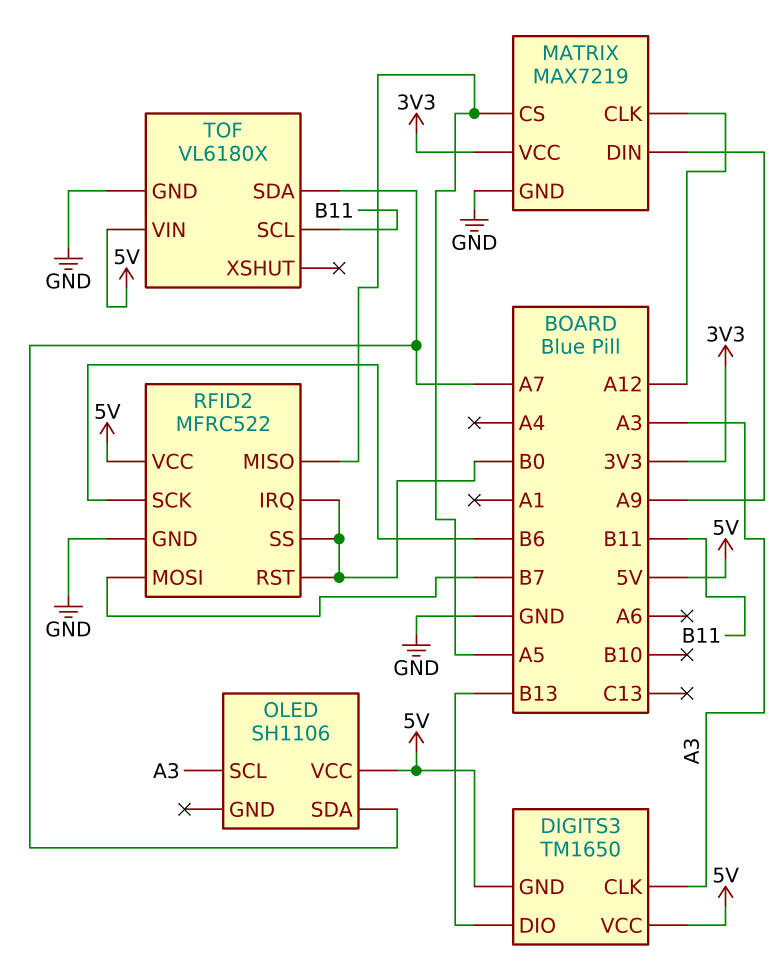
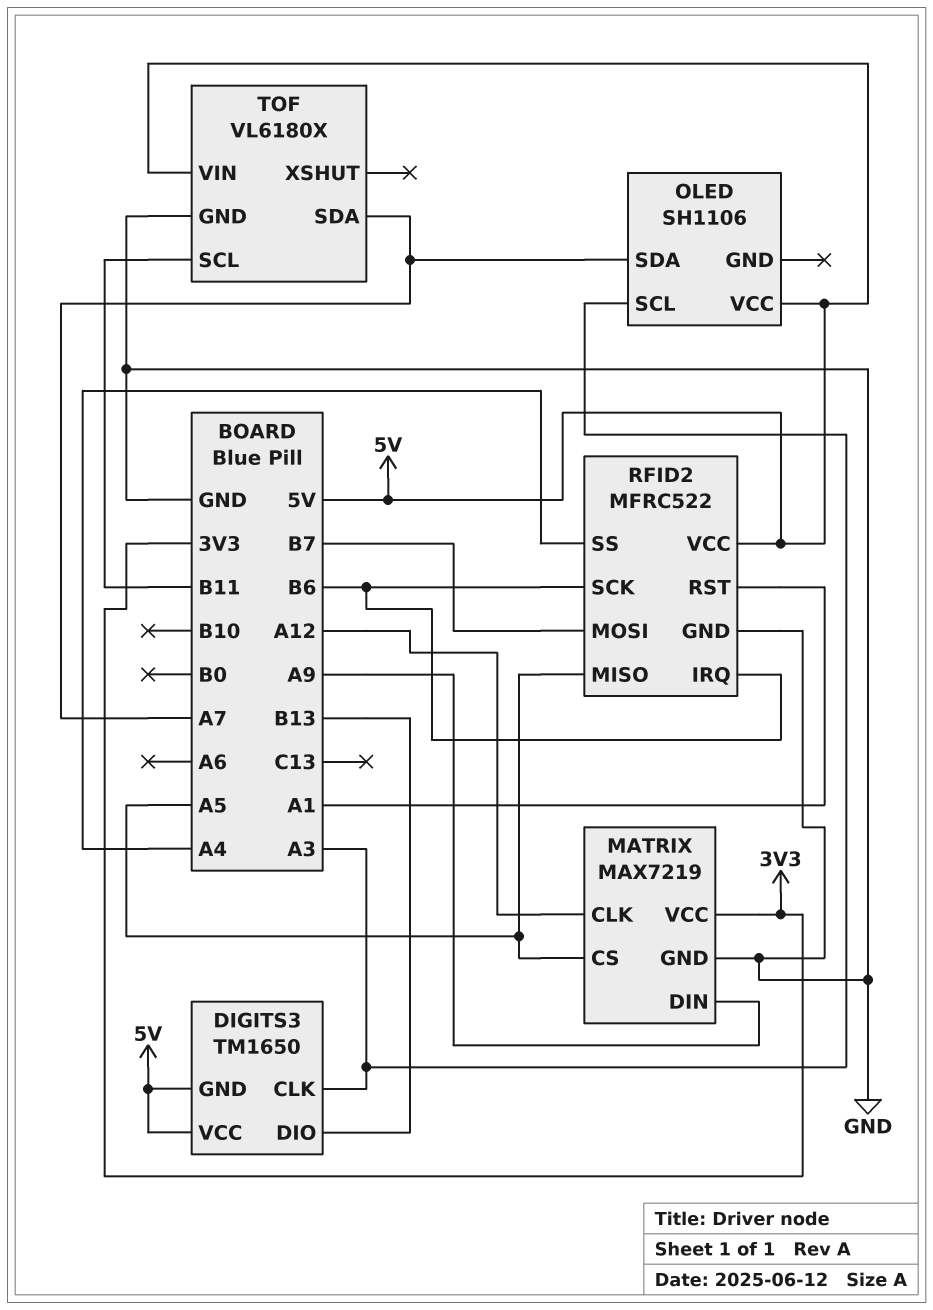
RFID2 pin IRQ: B0 -> B6
RFID2 pin RST: B0 -> A1
RFID2 pin SS: B0 -> A4

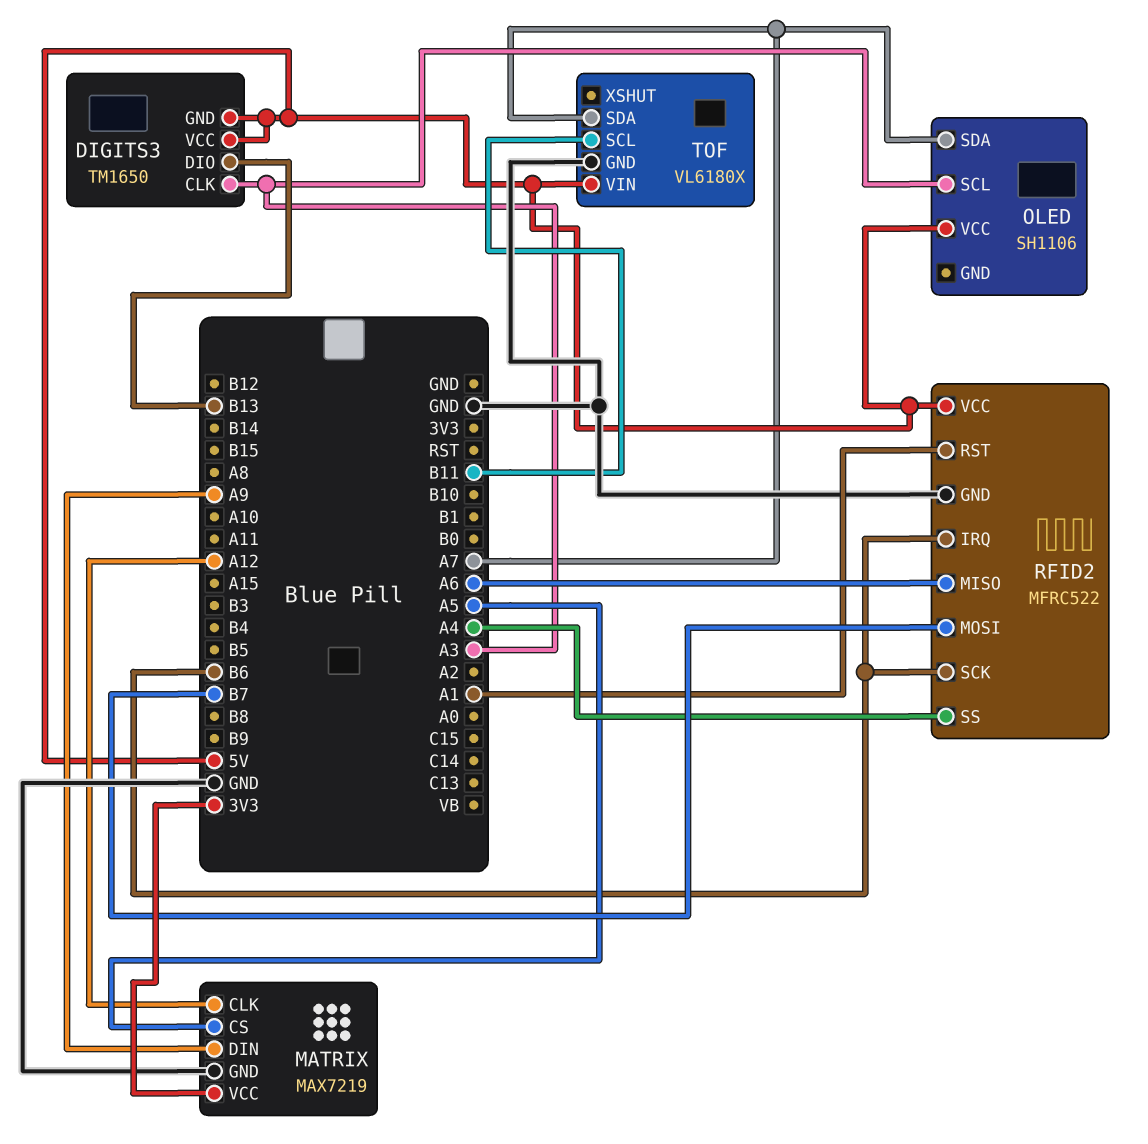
RFID2 pin MISO: A5 -> A6

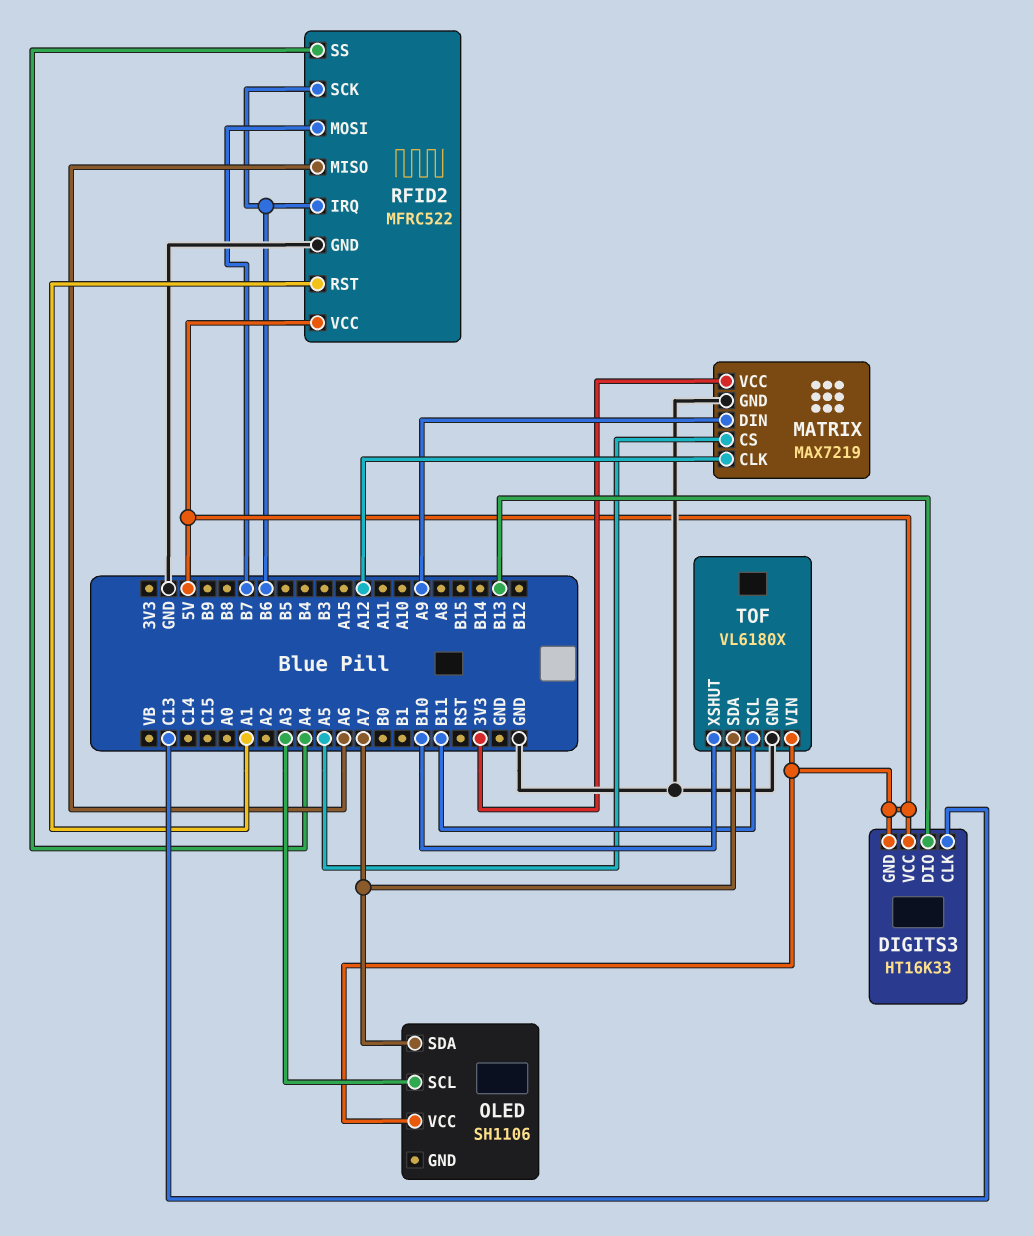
DIGITS3: TM1650 -> HT16K33
DIGITS3 pin CLK: A3 -> C13
TOF pin XSHUT: none -> B10

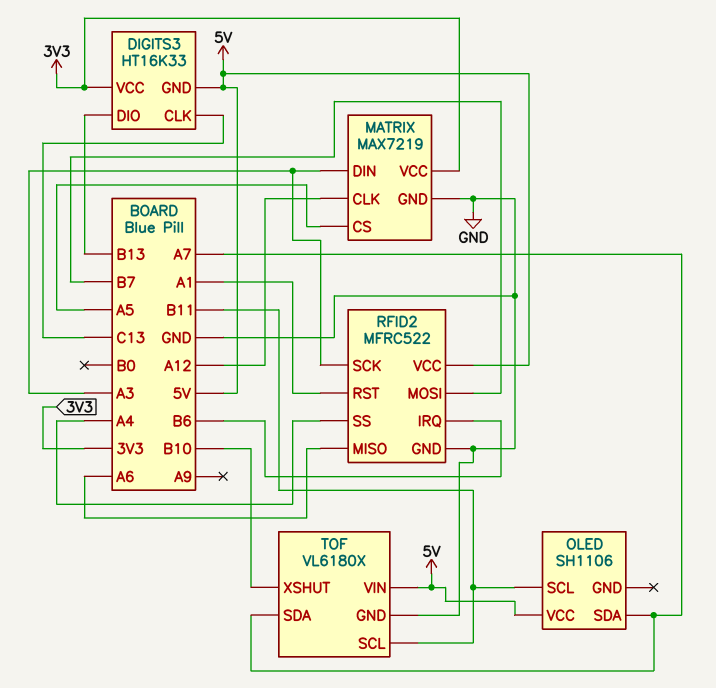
DIGITS3 pin VCC: 5V -> 3V3
MATRIX pin DIN: A9 -> A3
OLED pin SCL: A3 -> B11
RFID2 pin SCK: B6 -> A3

